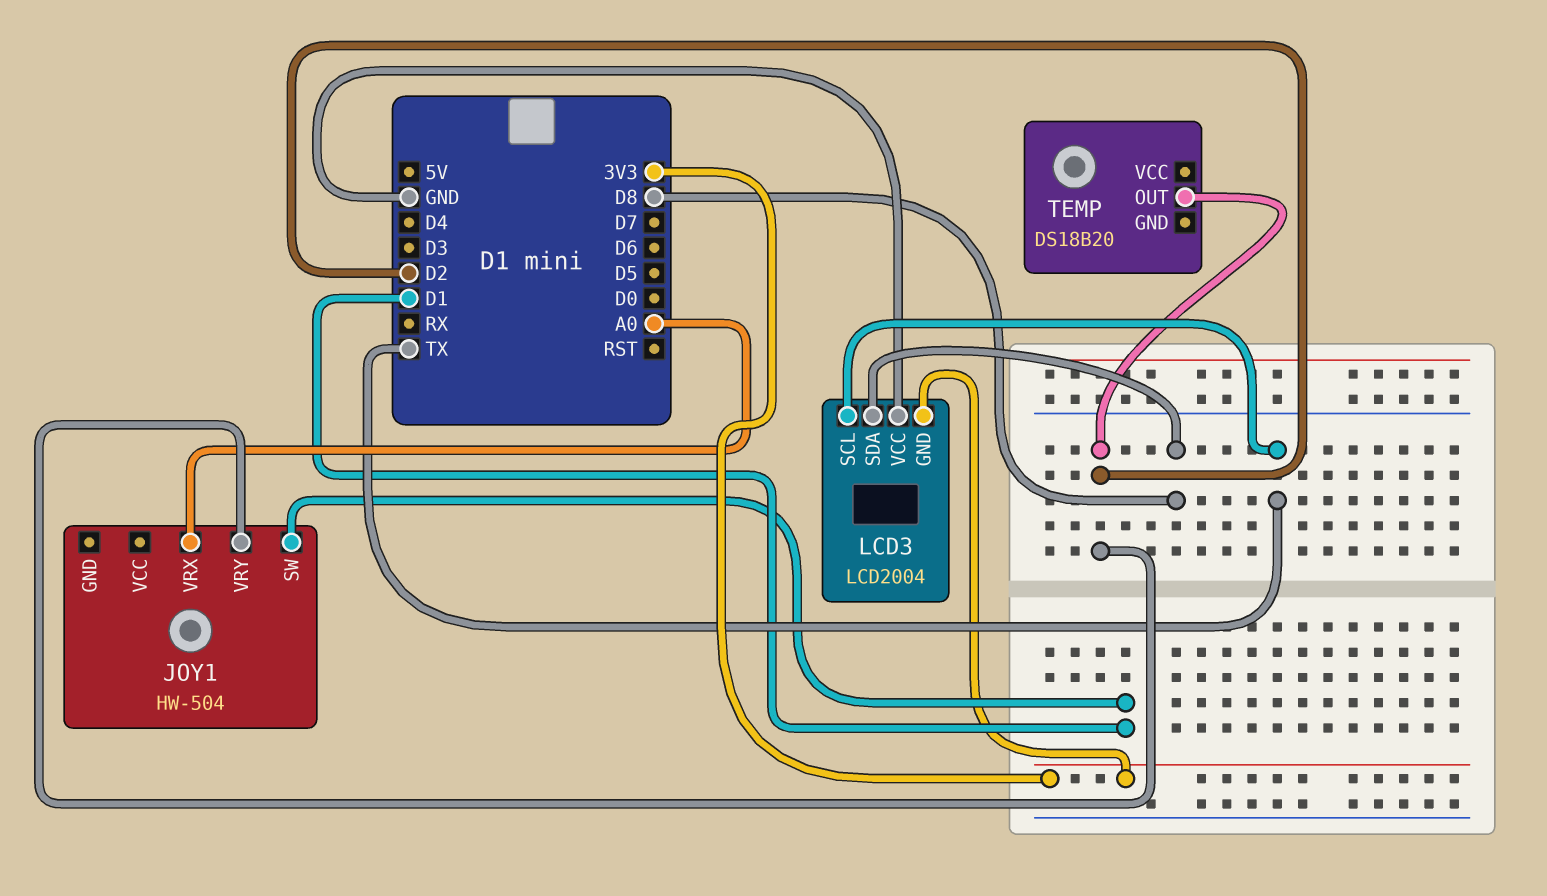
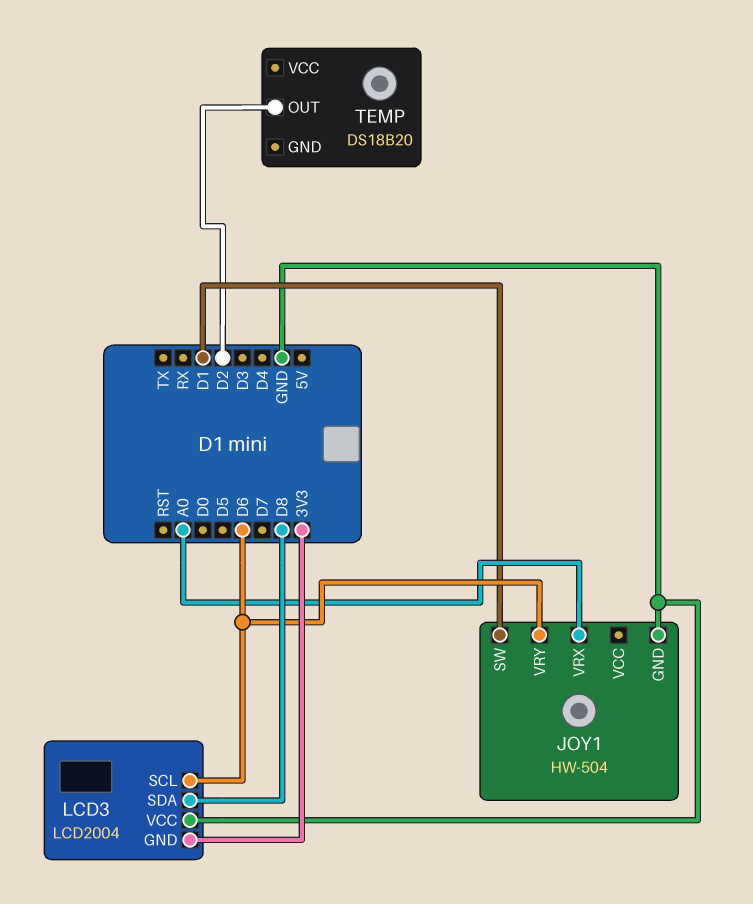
JOY1 pin GND: none -> GND
JOY1 pin VRY: D2 -> D6
LCD3 pin SCL: TX -> D6

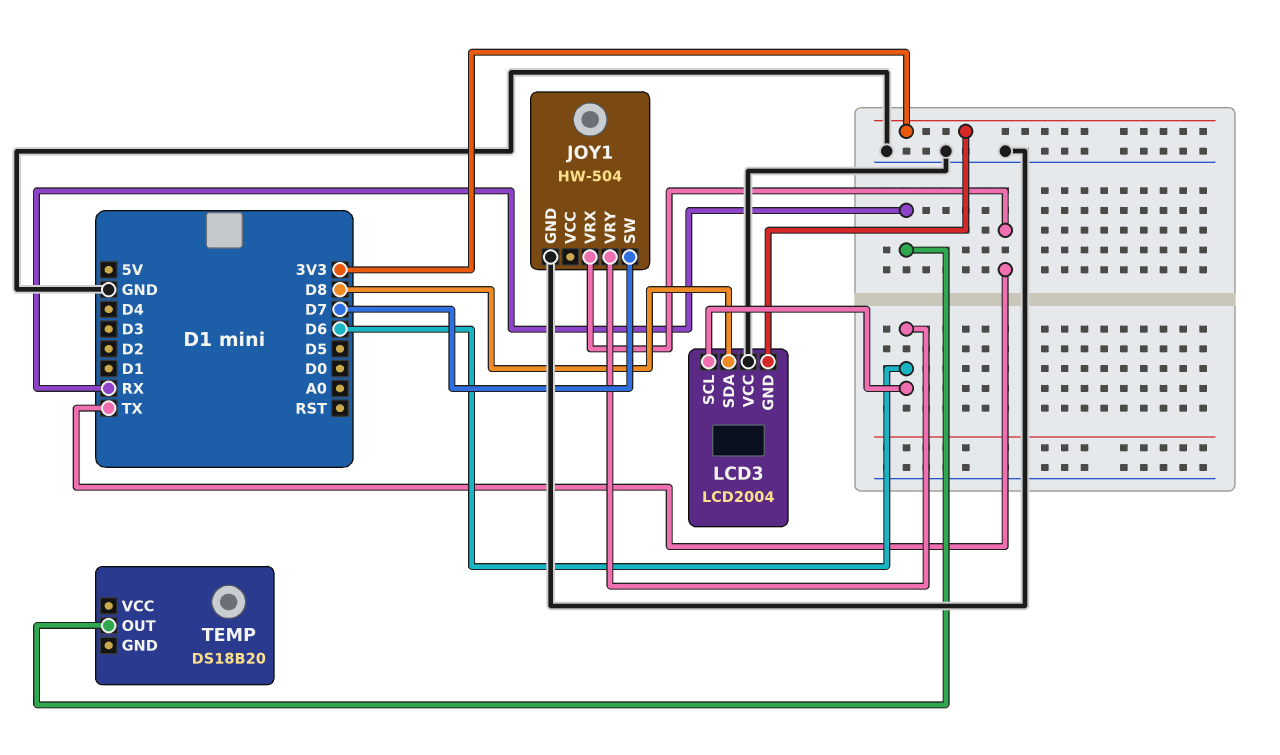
JOY1 pin SW: D1 -> D7
JOY1 pin VRX: A0 -> TX
TEMP pin OUT: D2 -> RX

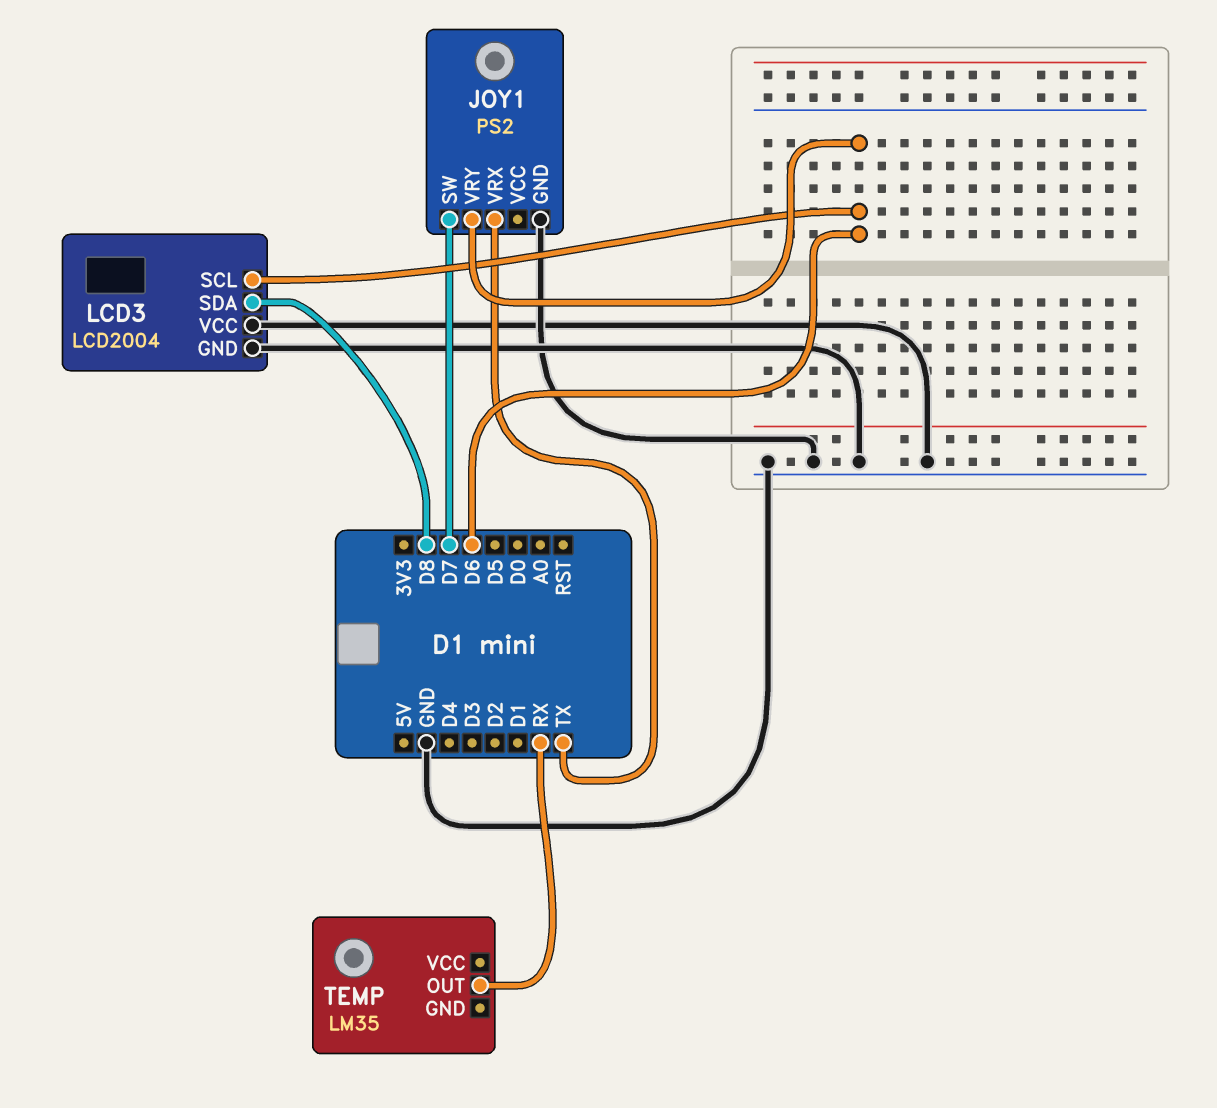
JOY1: HW-504 -> PS2
LCD3 pin GND: 3V3 -> GND
TEMP: DS18B20 -> LM35

